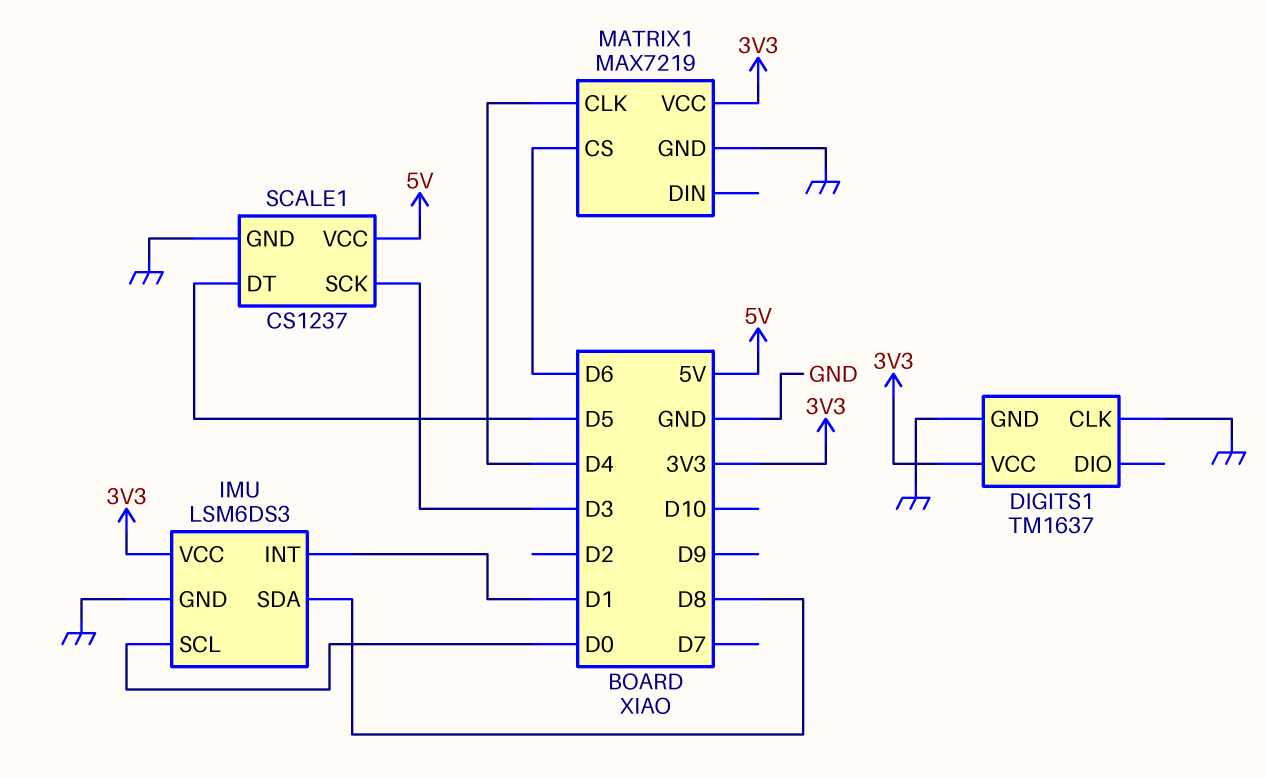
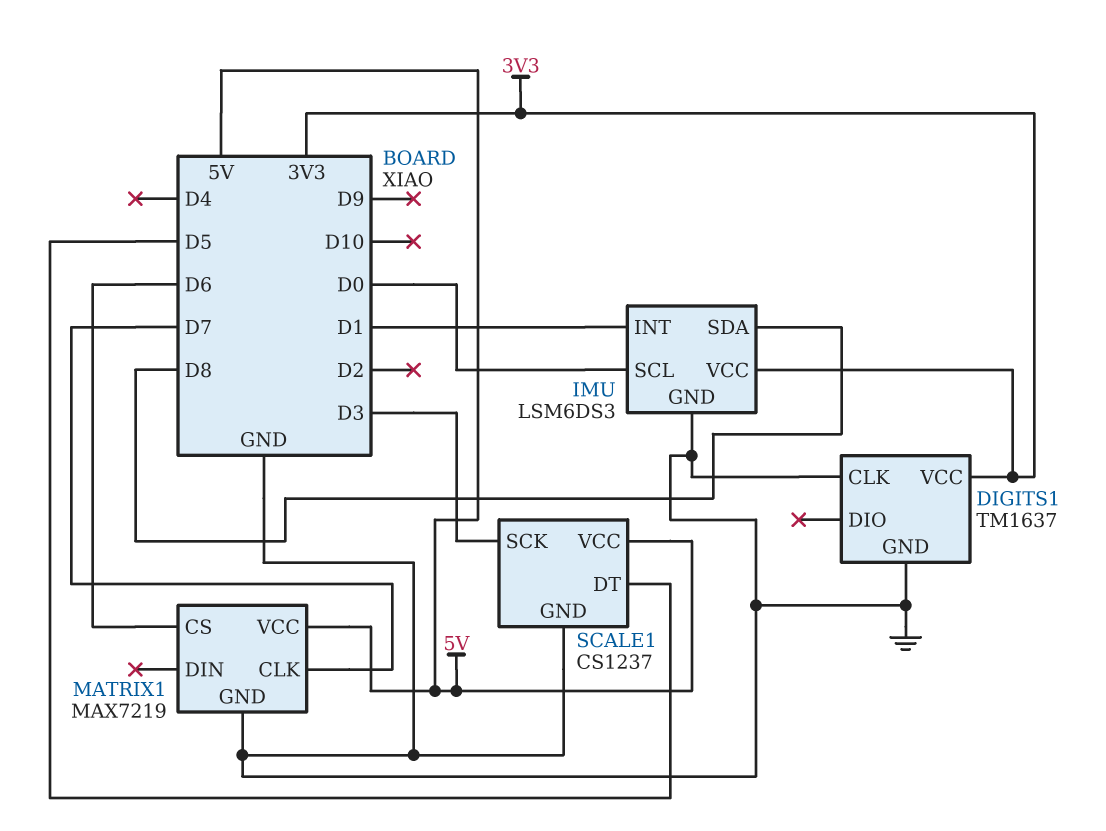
MATRIX1 pin CLK: D4 -> D7
MATRIX1 pin VCC: 3V3 -> 5V

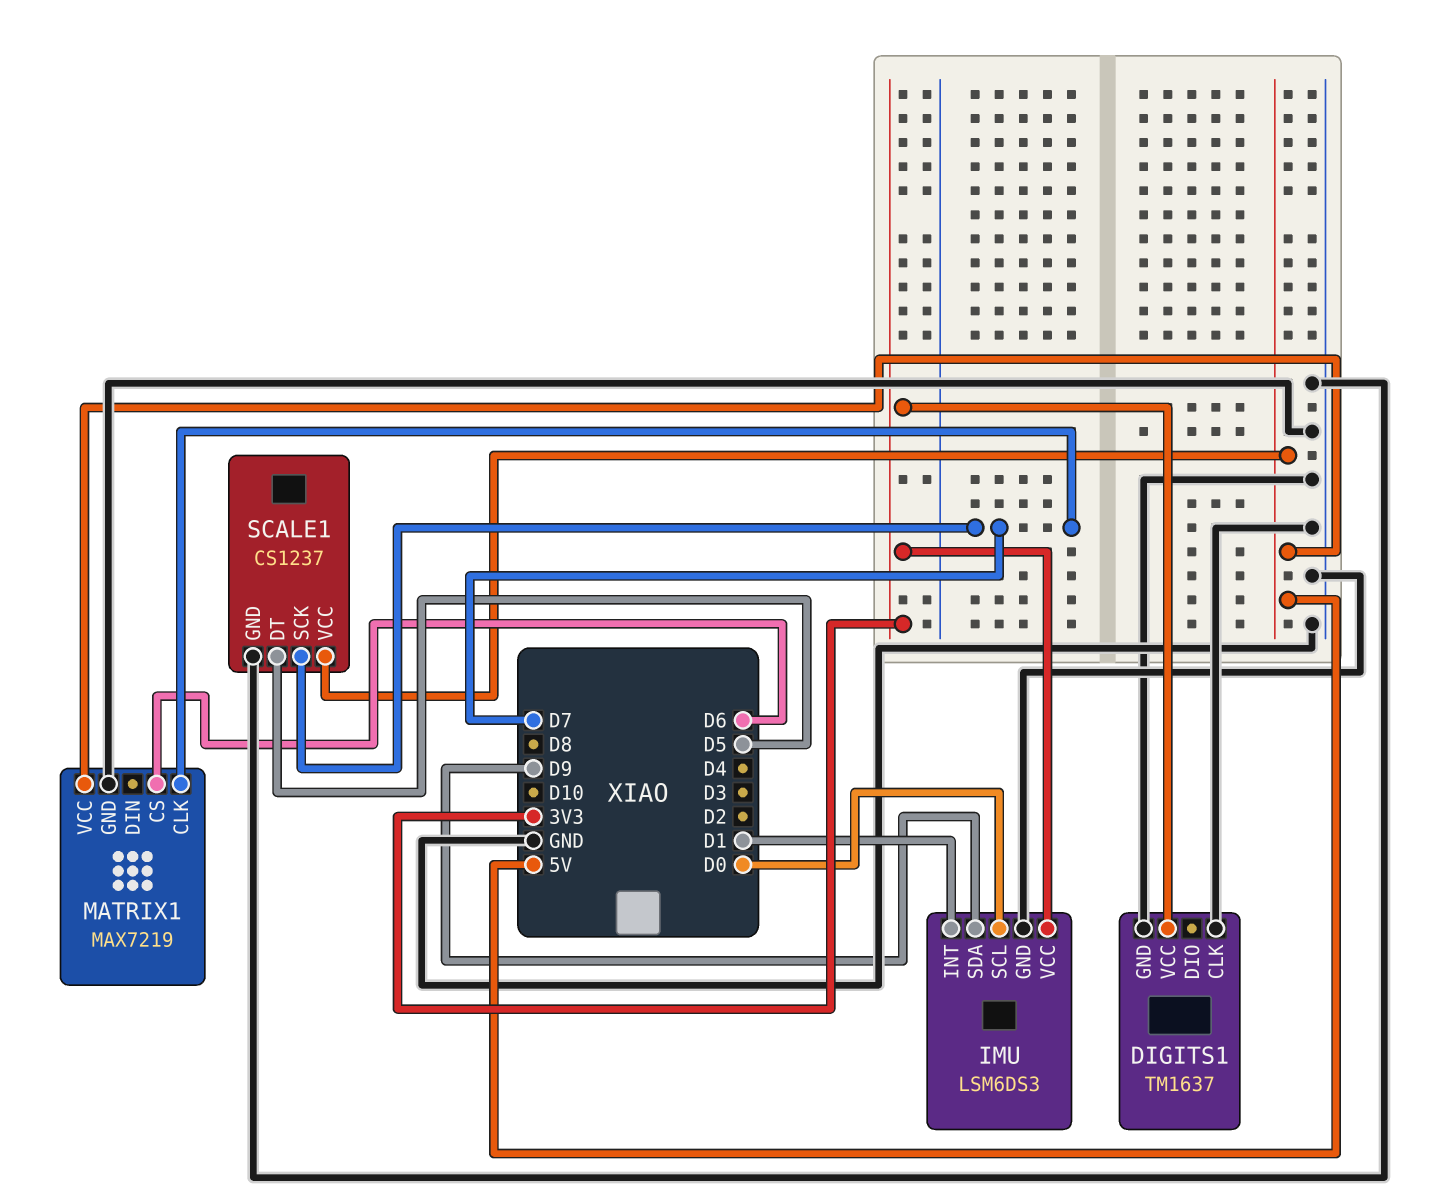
IMU pin SDA: D8 -> D9
SCALE1 pin SCK: D3 -> D7

